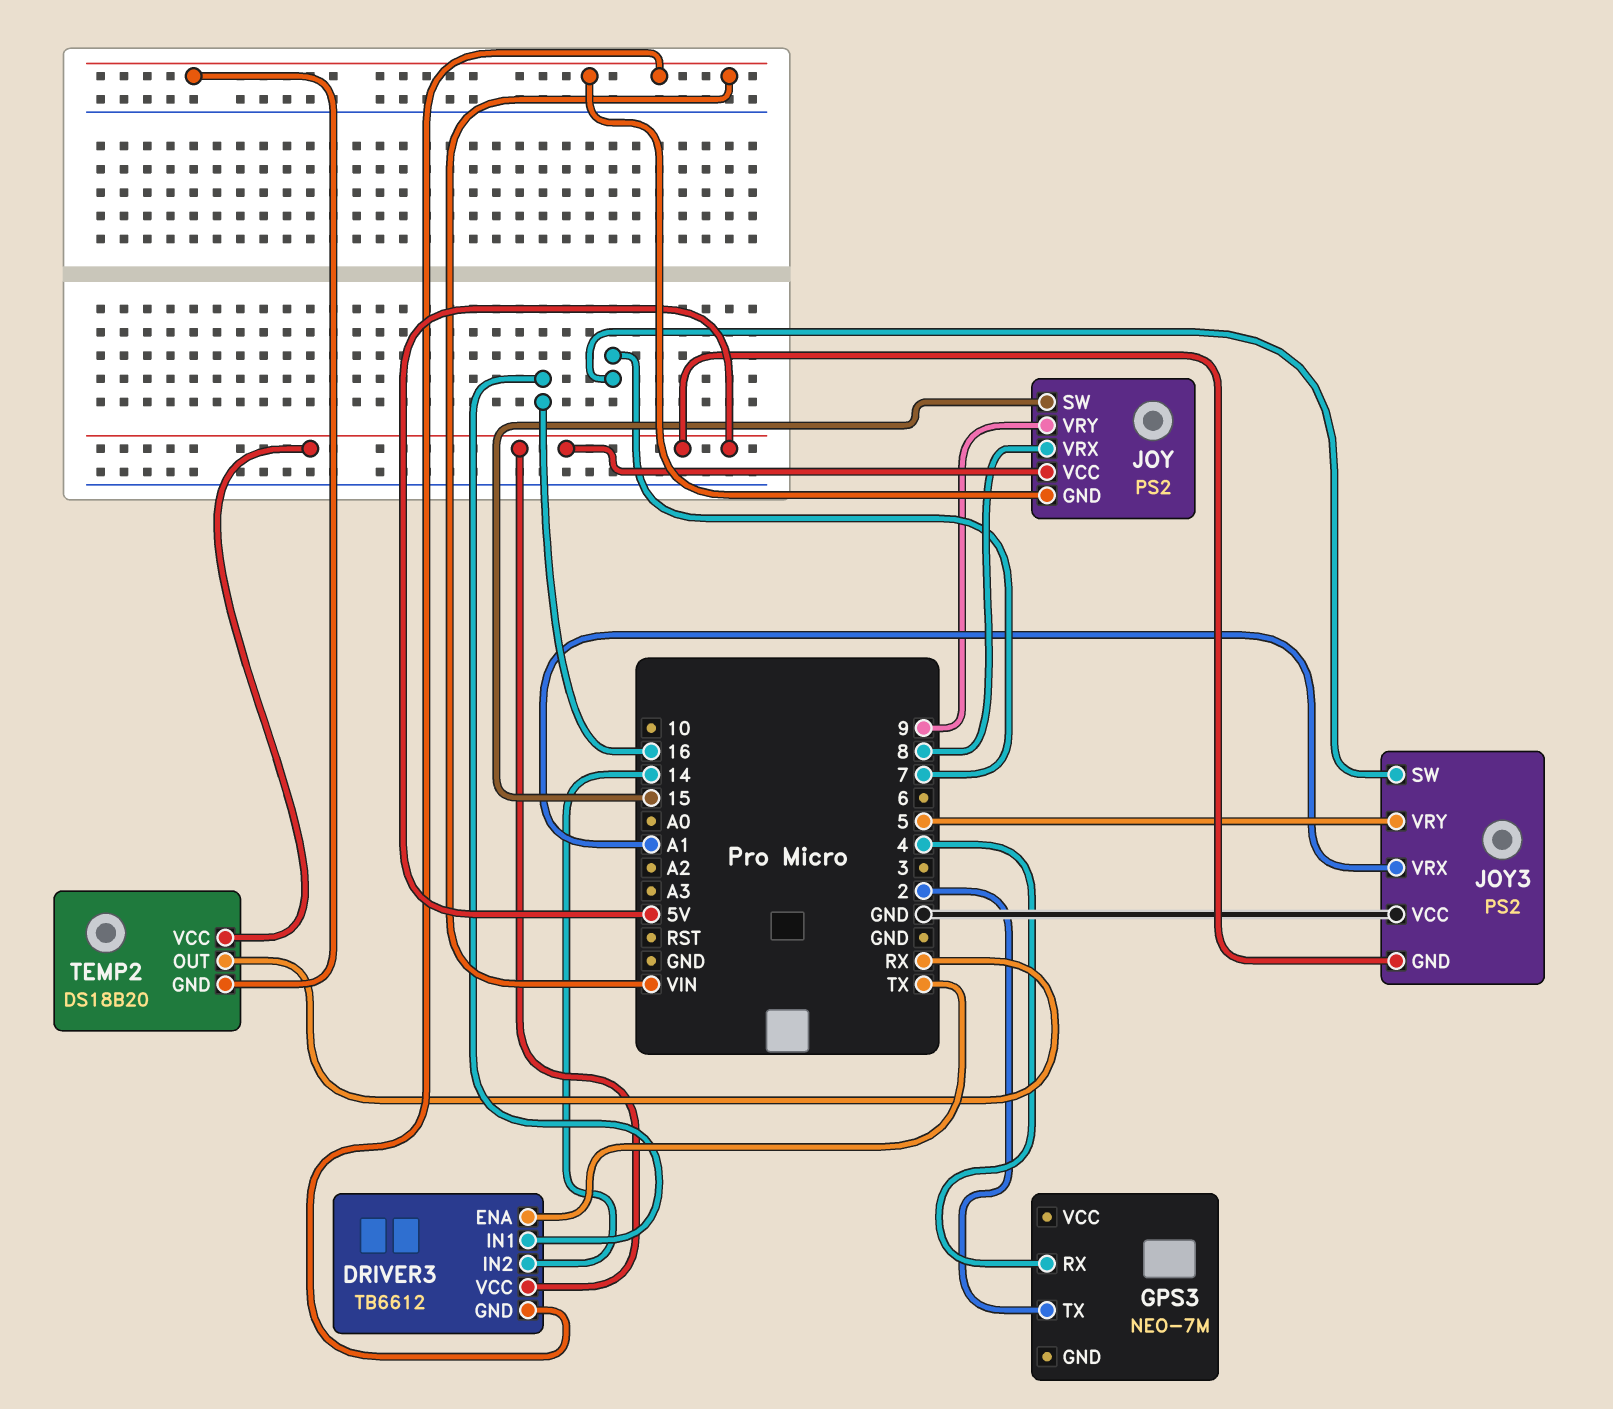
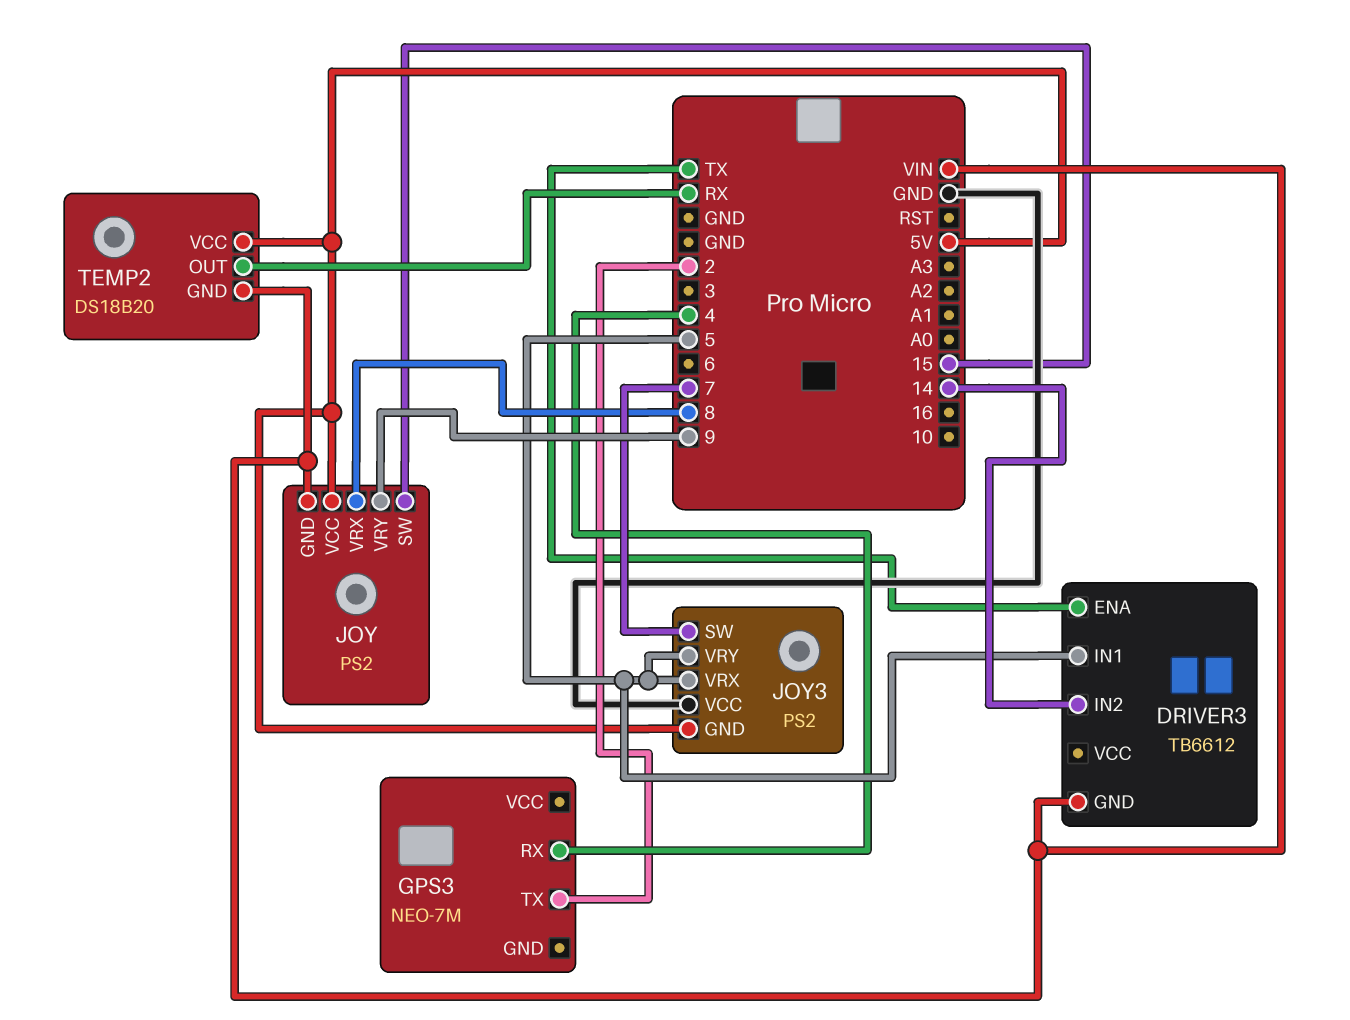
DRIVER3 pin IN1: 16 -> 5
DRIVER3 pin VCC: 5V -> none
JOY3 pin VRX: A1 -> 5

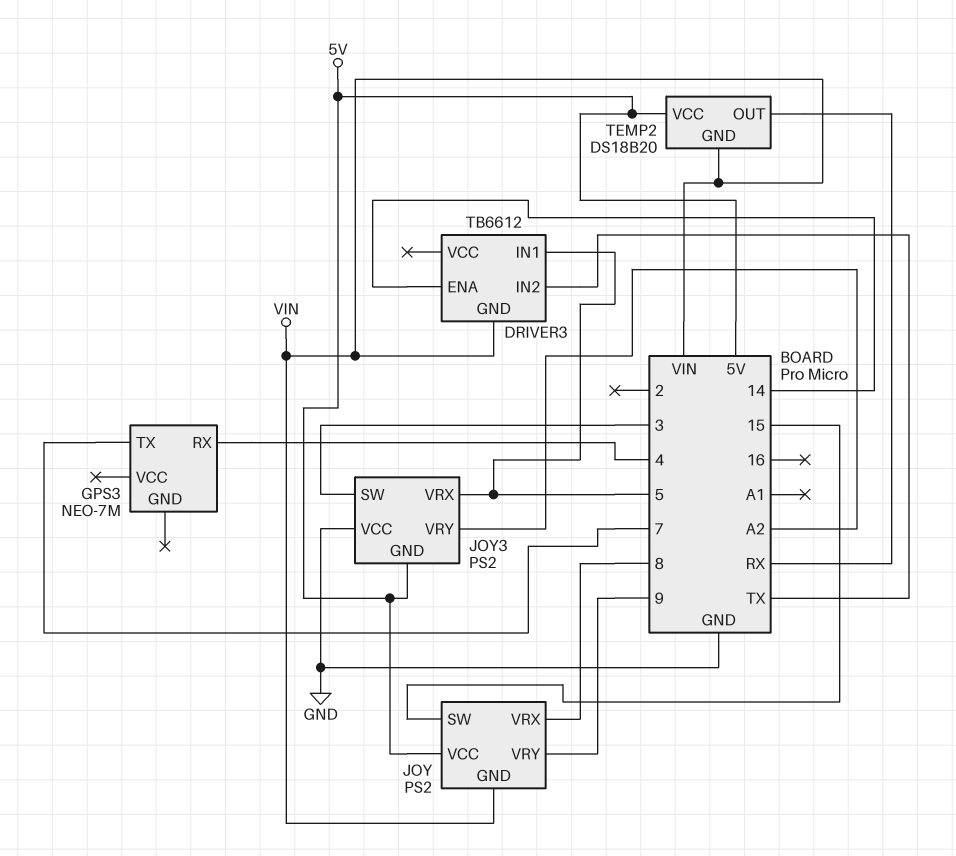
DRIVER3 pin ENA: TX -> 14
DRIVER3 pin IN2: 14 -> TX
GPS3 pin TX: 2 -> 7
JOY3 pin SW: 7 -> 3
JOY3 pin VRY: 5 -> A2

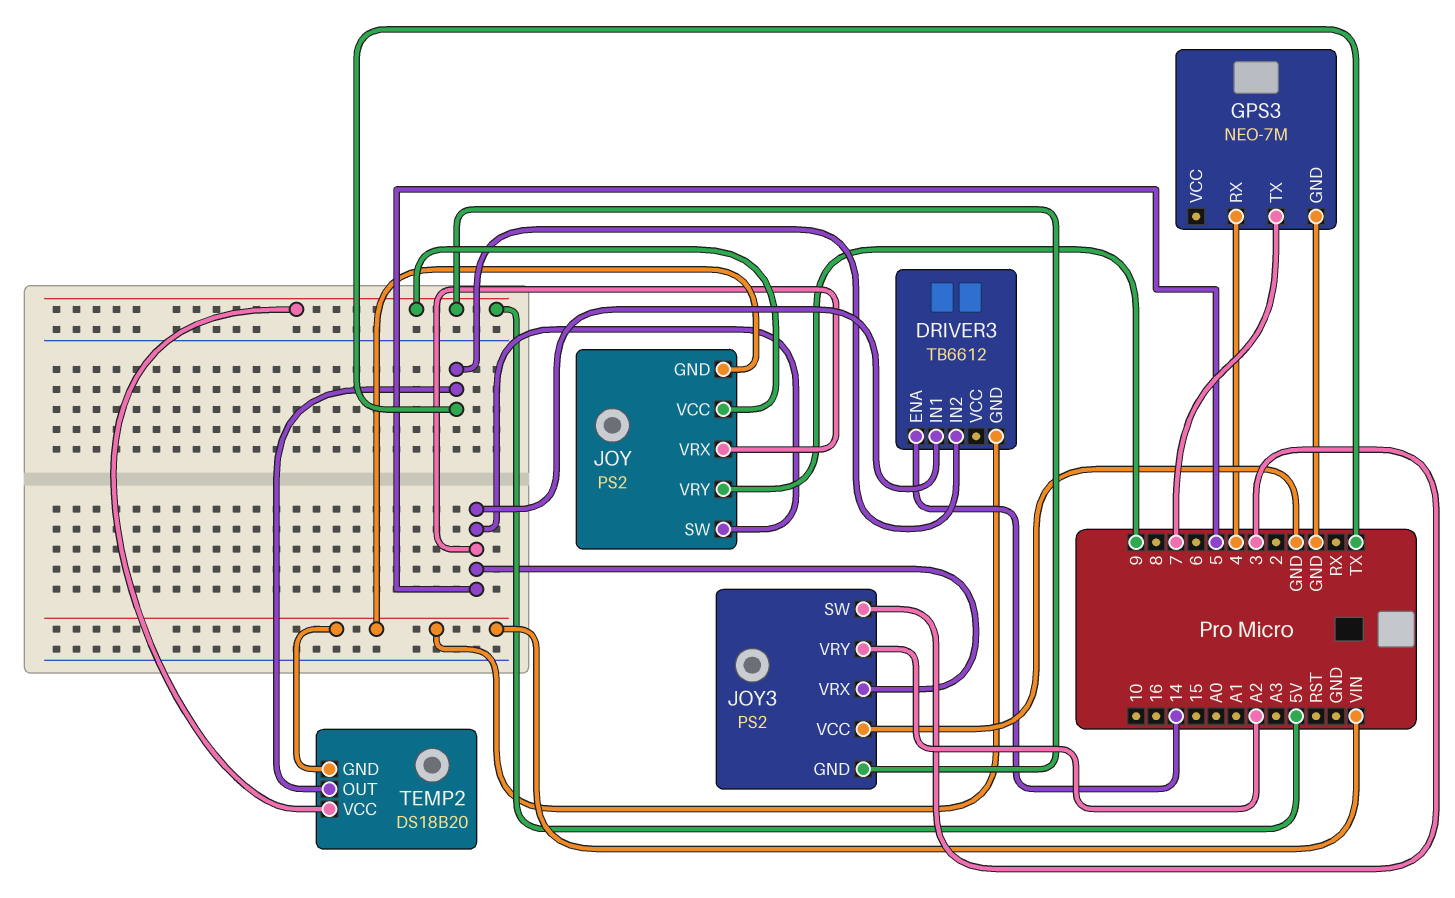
GPS3 pin GND: none -> GND
JOY pin SW: 15 -> 5
JOY pin VRX: 8 -> 5
TEMP2 pin OUT: RX -> TX

